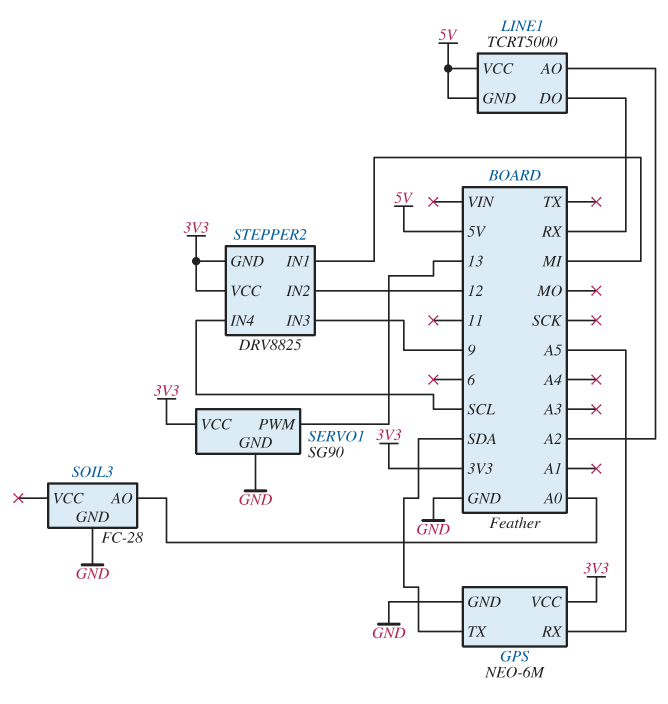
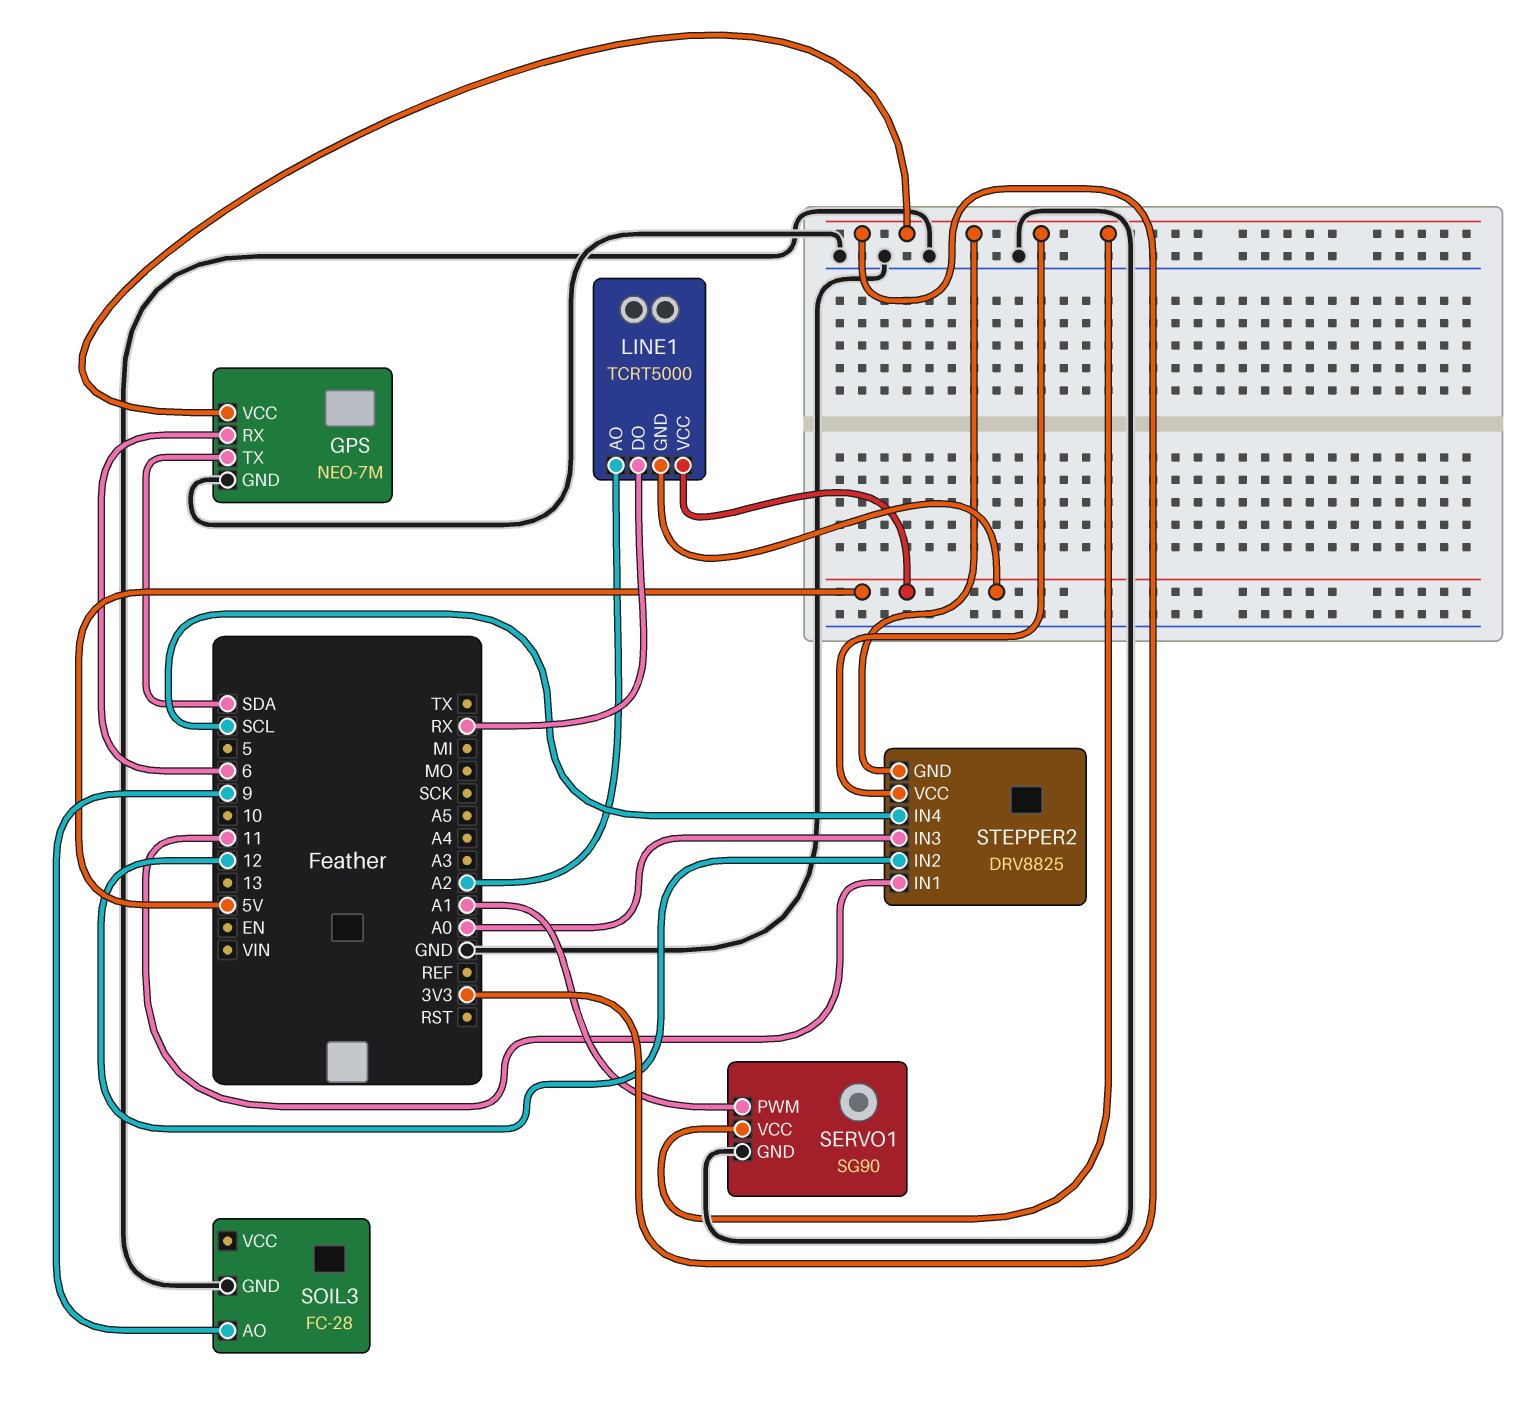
GPS: NEO-6M -> NEO-7M
GPS pin RX: A5 -> 6
SERVO1 pin PWM: 13 -> A1
SOIL3 pin AO: A0 -> 9
STEPPER2 pin IN1: MI -> 11
STEPPER2 pin IN3: 9 -> A0

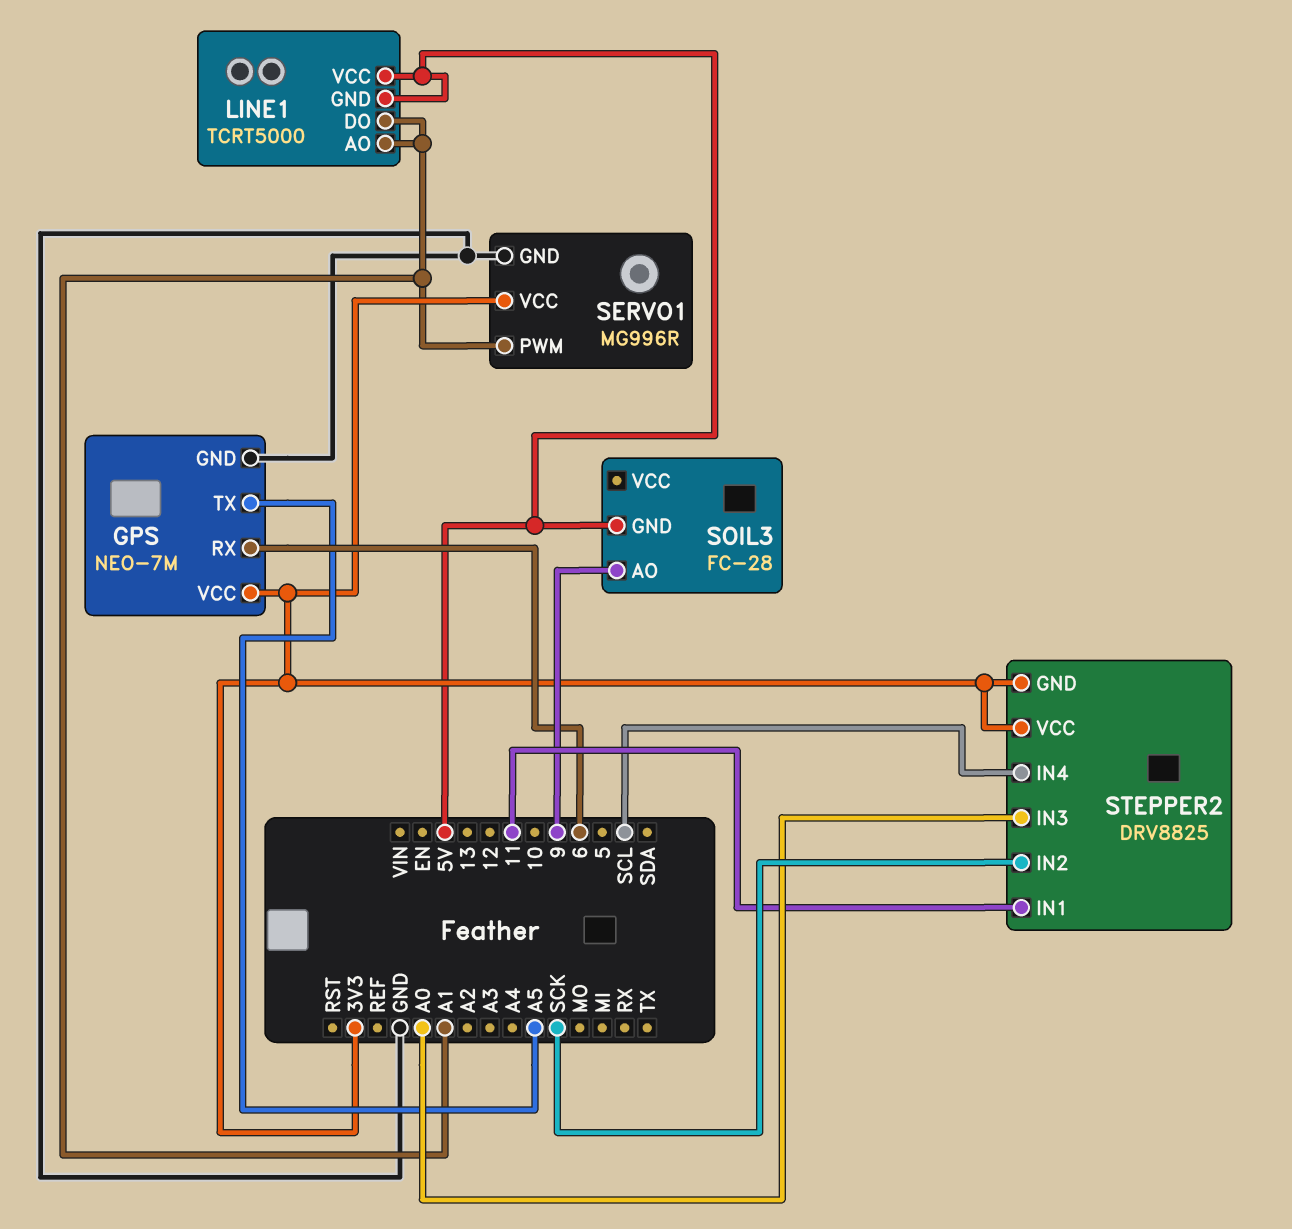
GPS pin TX: SDA -> A5
LINE1 pin AO: A2 -> A1
LINE1 pin DO: RX -> A1
SERVO1: SG90 -> MG996R
SOIL3 pin GND: GND -> 5V
STEPPER2 pin IN2: 12 -> SCK

